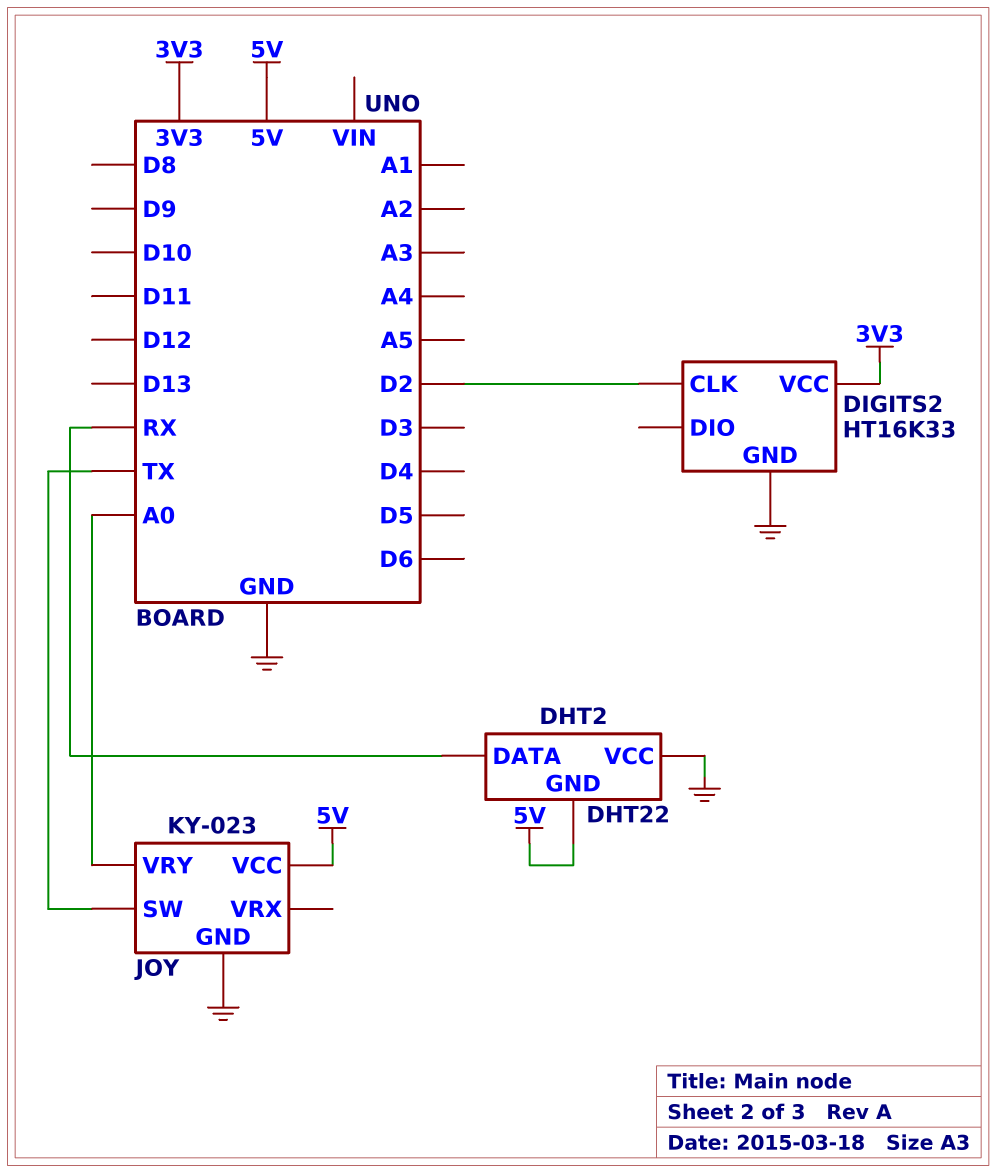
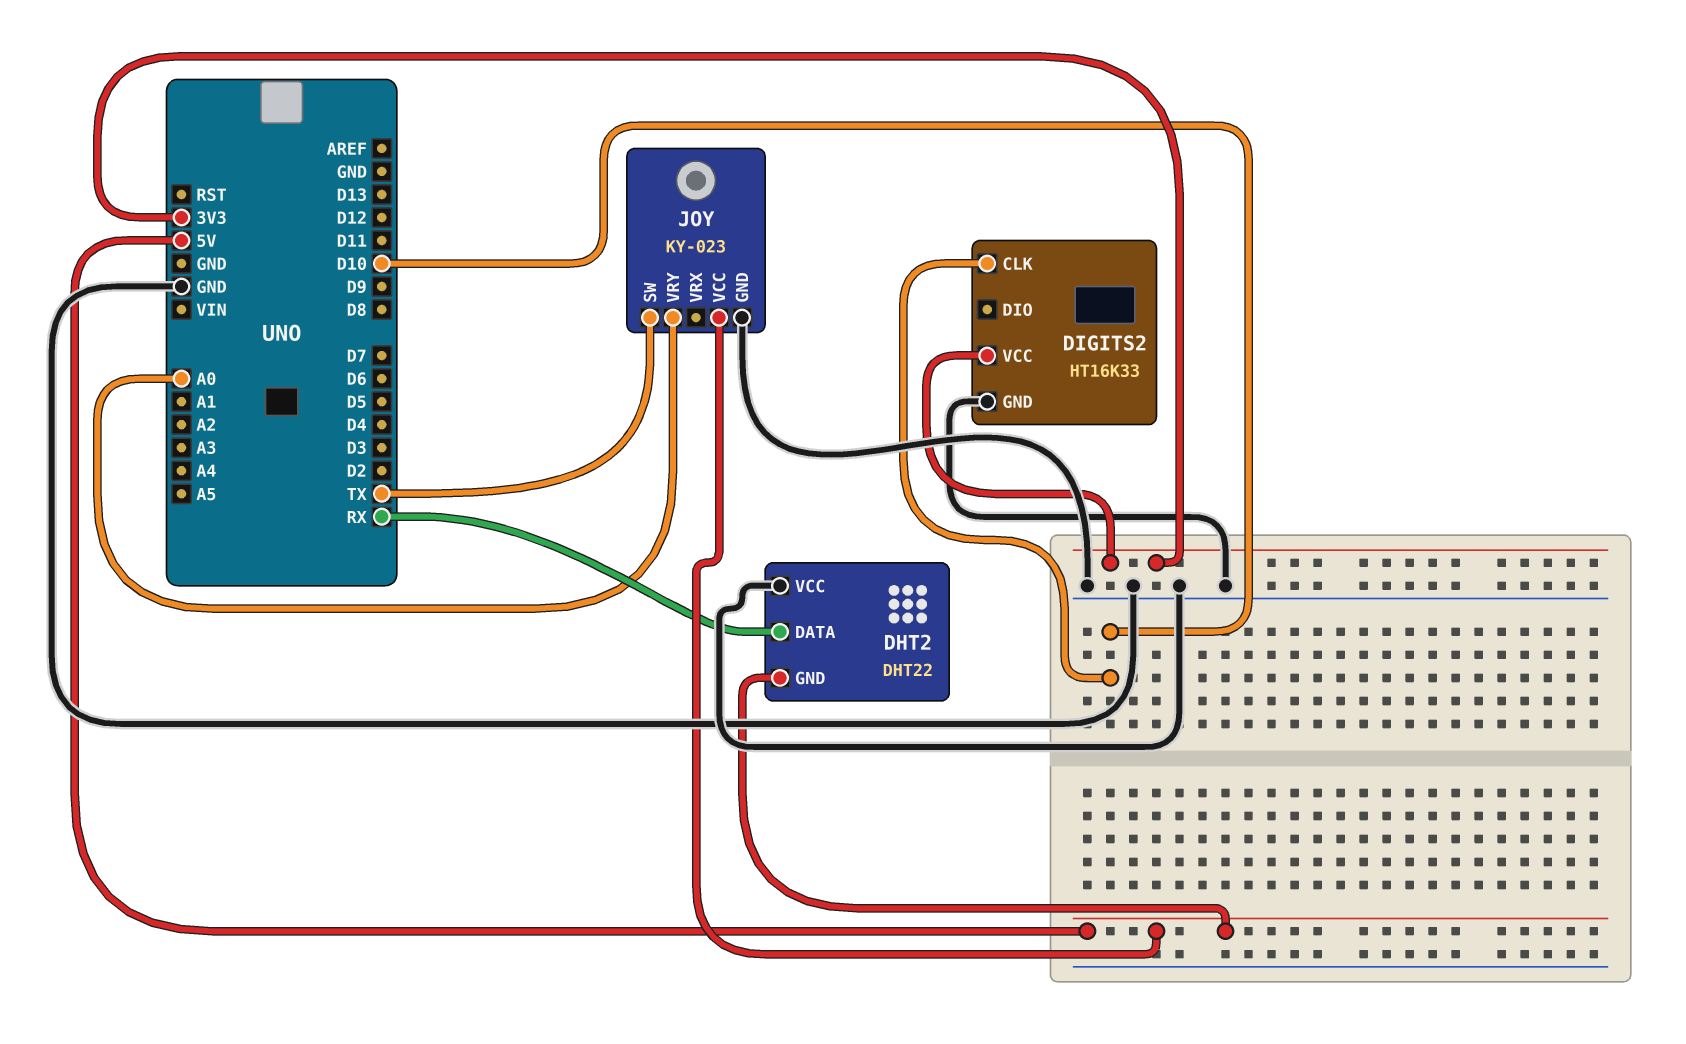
DIGITS2 pin CLK: D2 -> D10

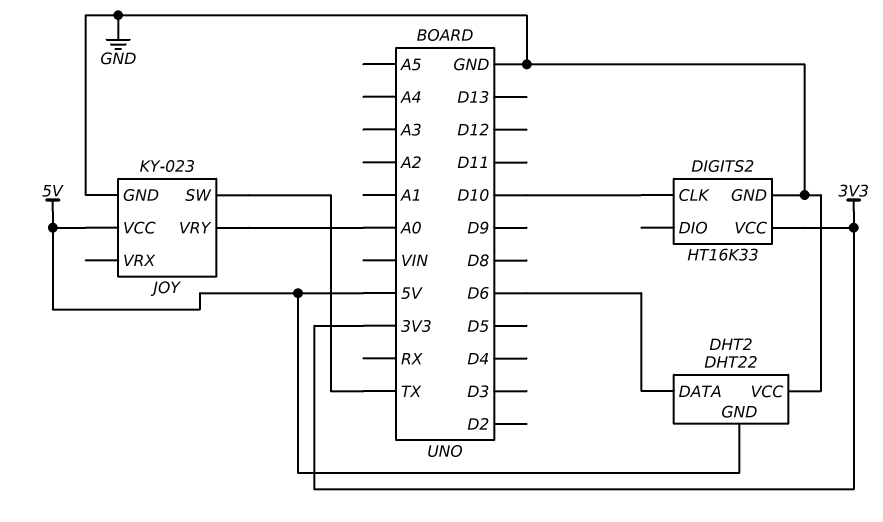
DHT2 pin DATA: RX -> D6

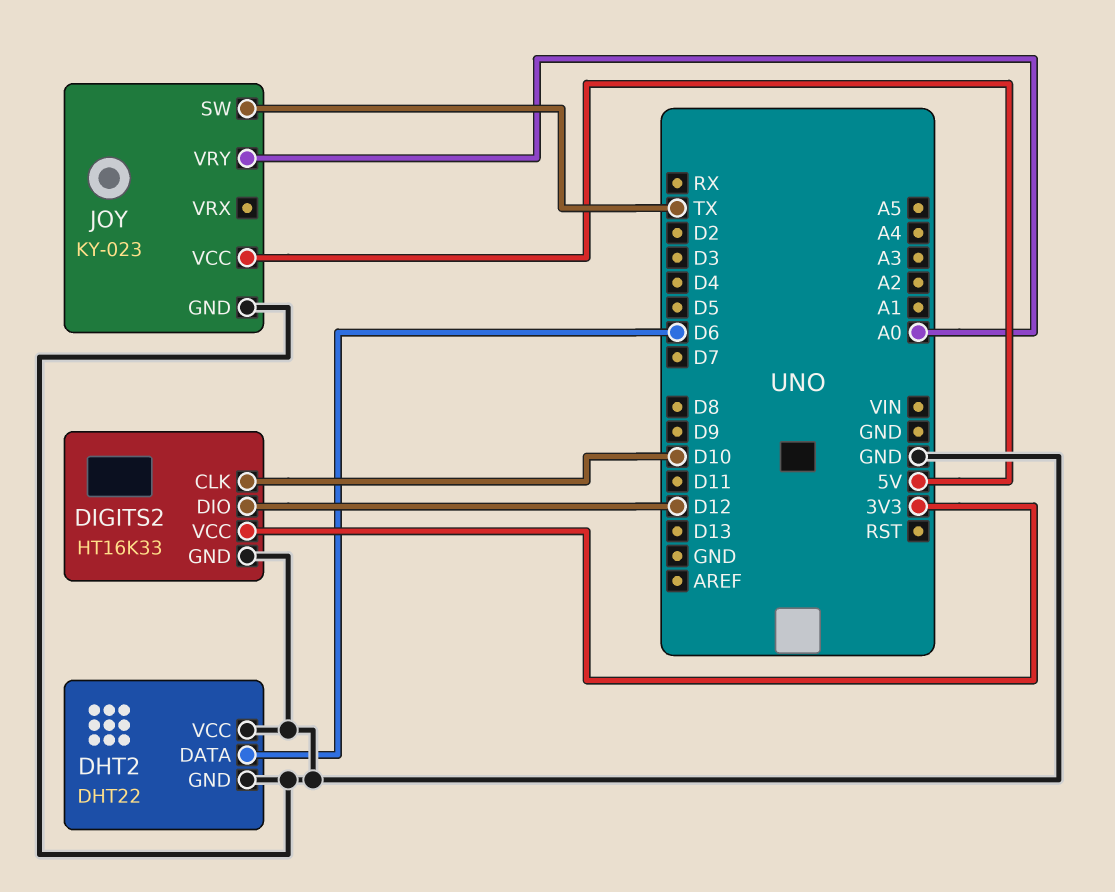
DHT2 pin GND: 5V -> GND
DIGITS2 pin DIO: none -> D12

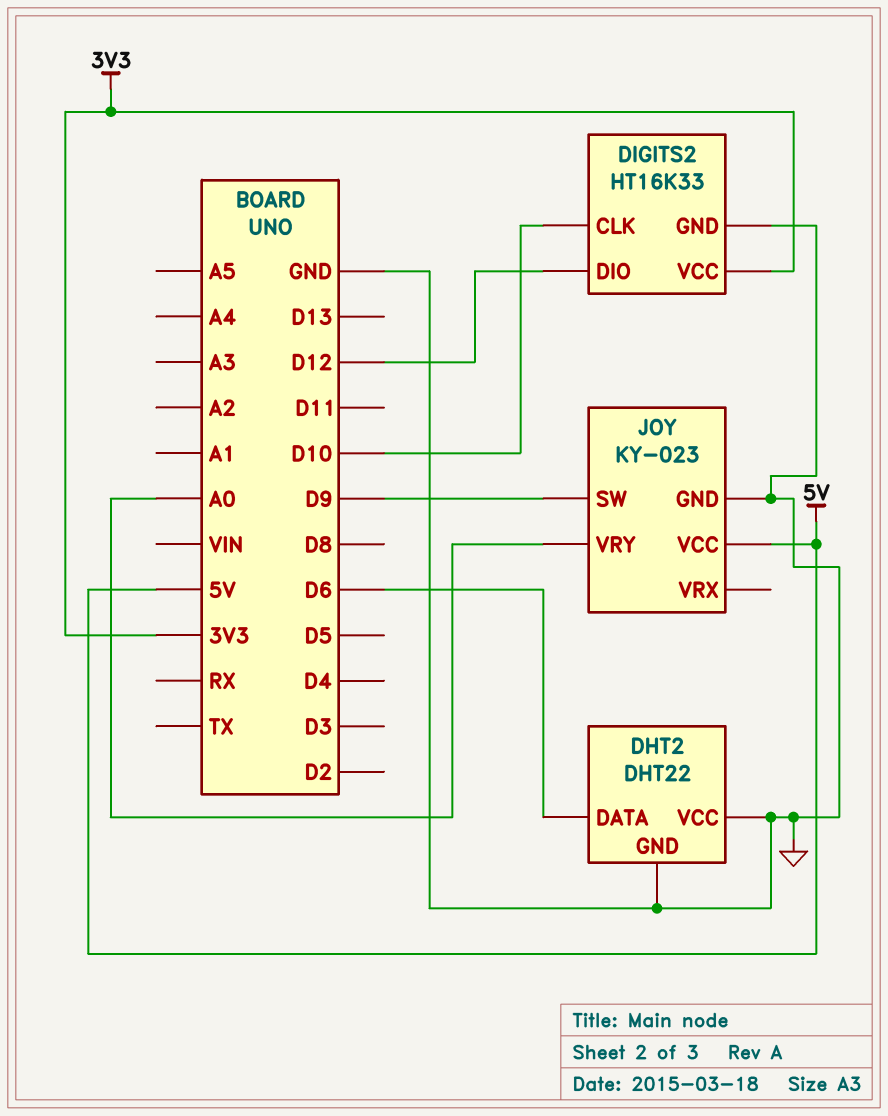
JOY pin SW: TX -> D9

